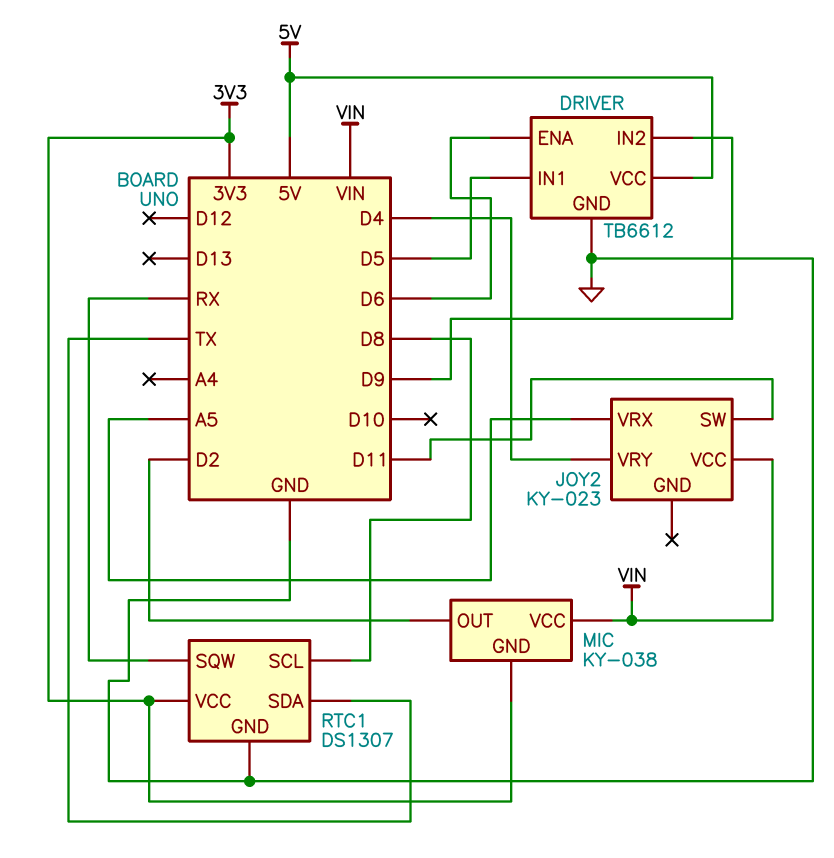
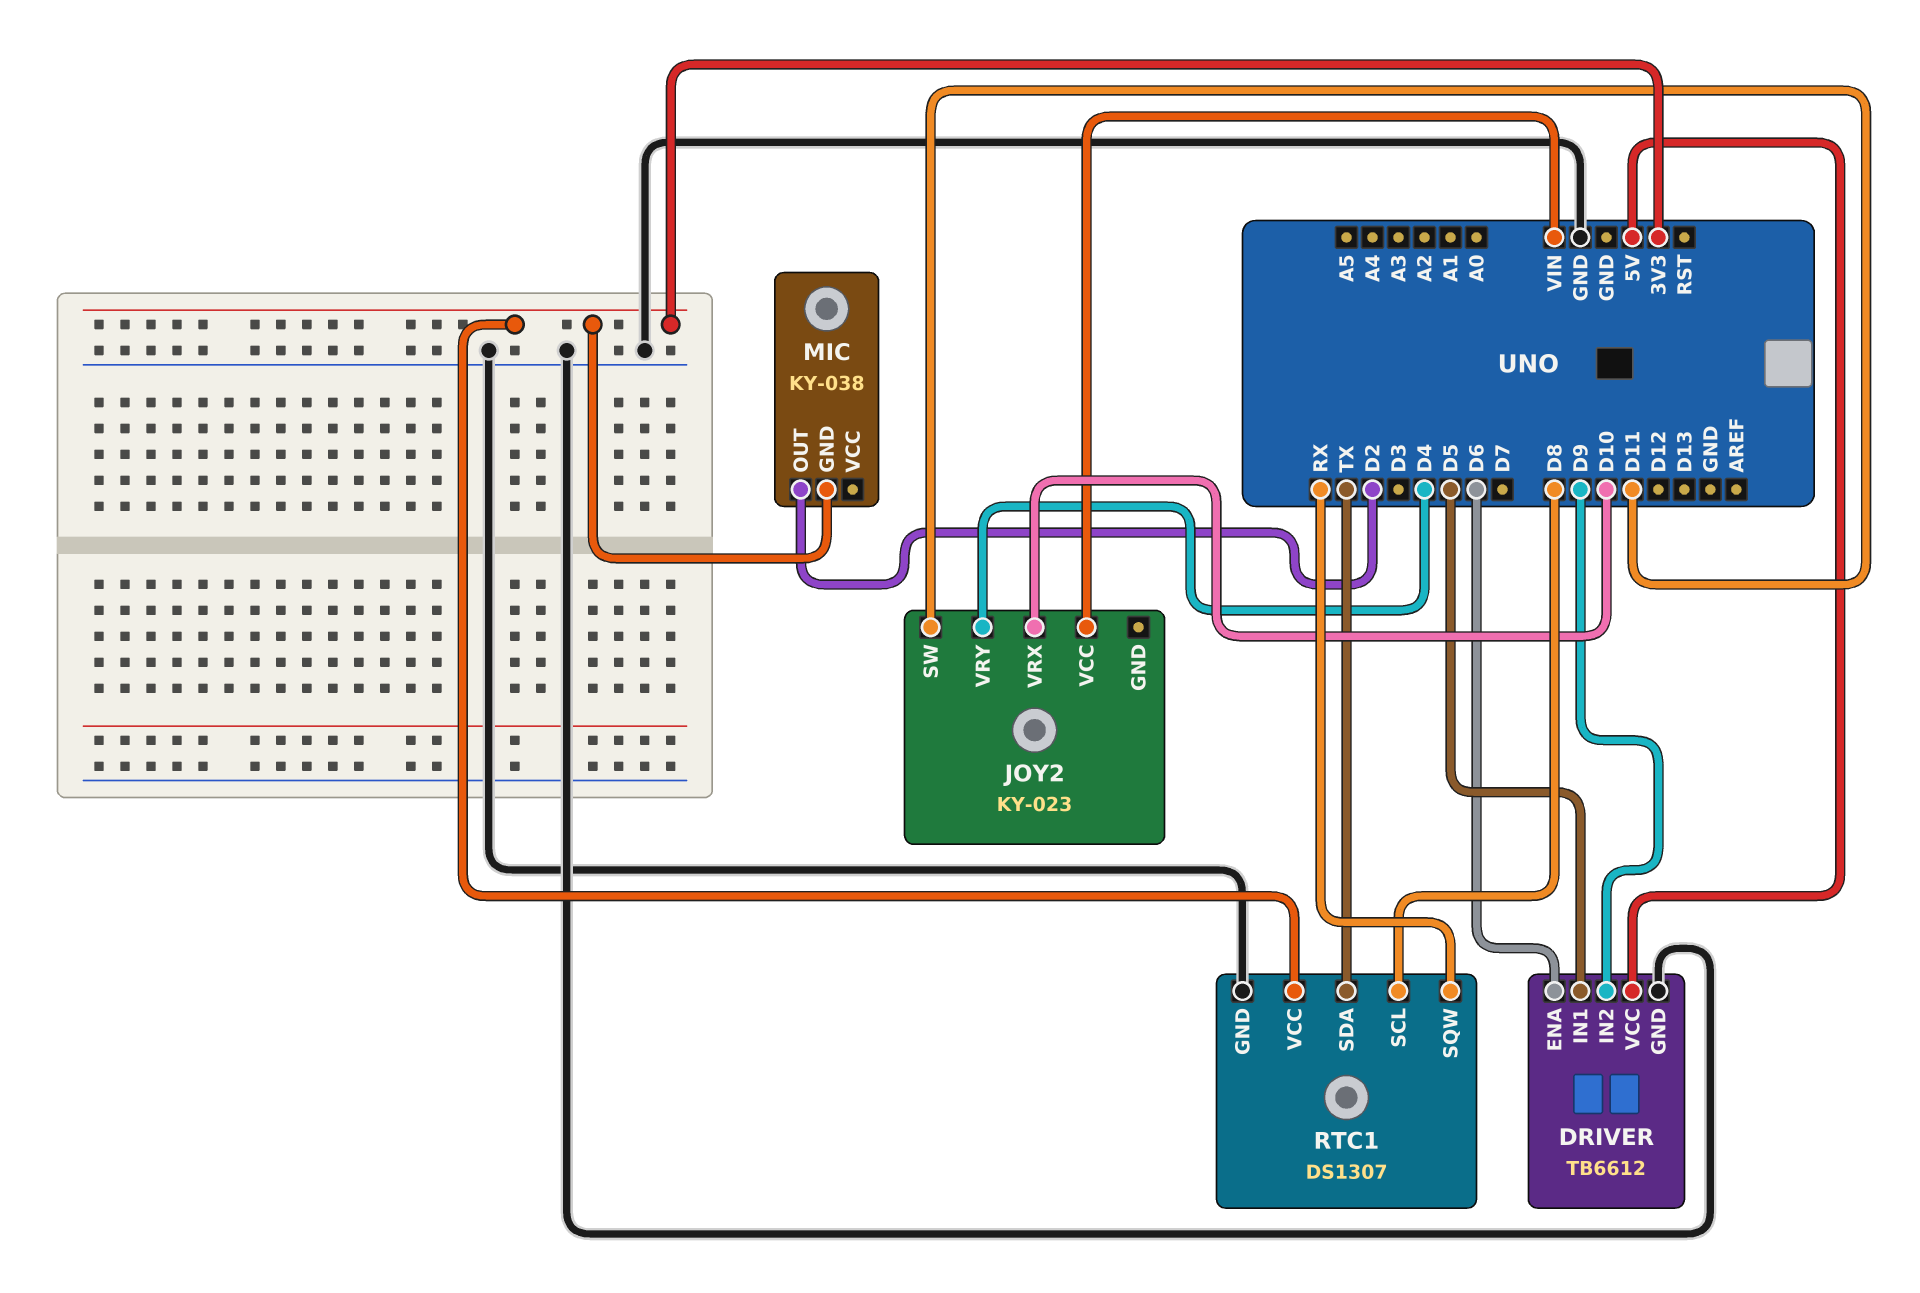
JOY2 pin VRX: A5 -> D10
MIC pin VCC: VIN -> none

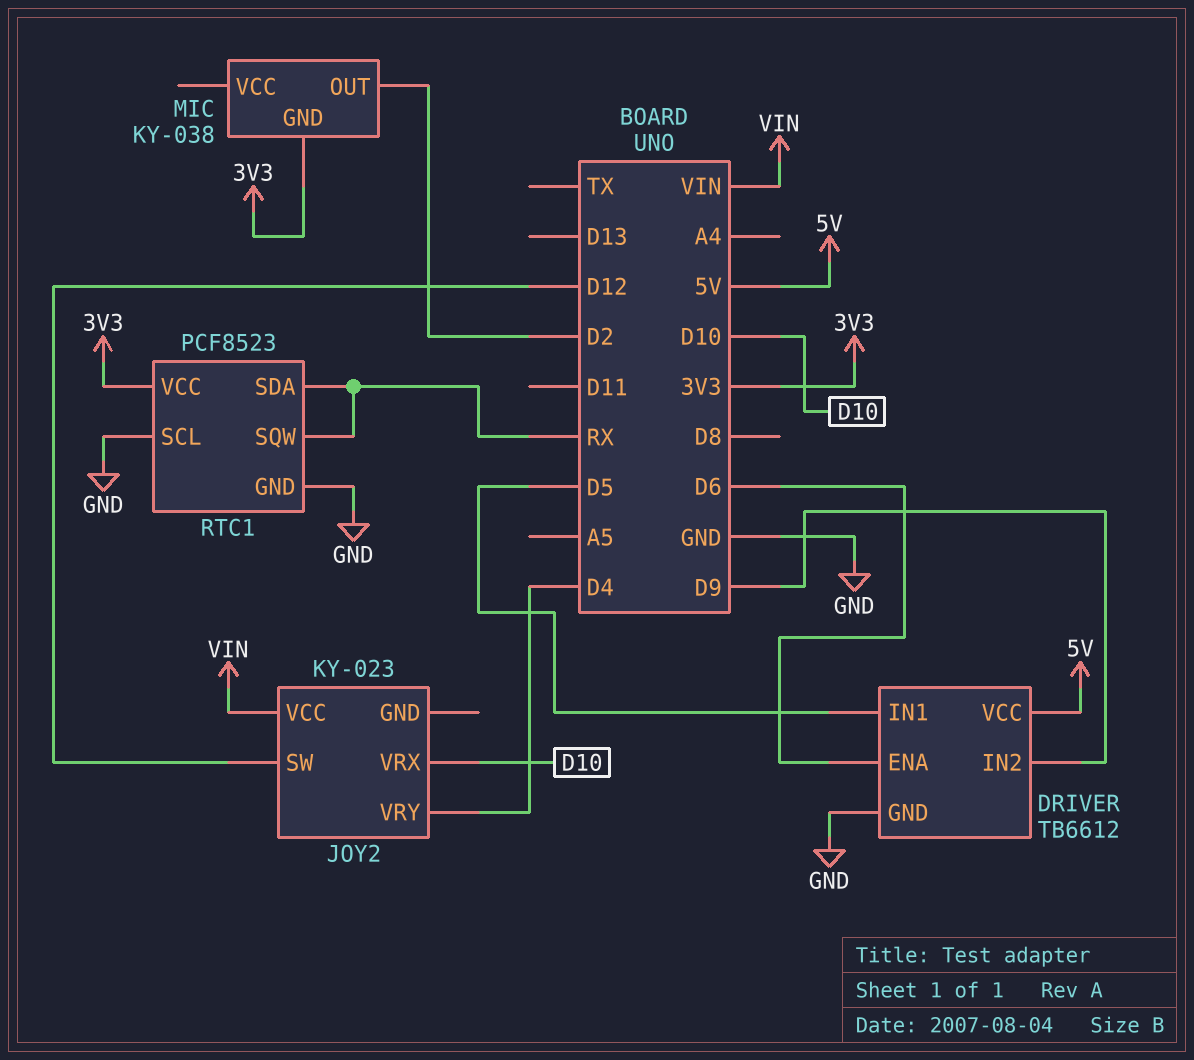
JOY2 pin SW: D11 -> D12
RTC1: DS1307 -> PCF8523
RTC1 pin SCL: D8 -> GND
RTC1 pin SDA: TX -> RX

